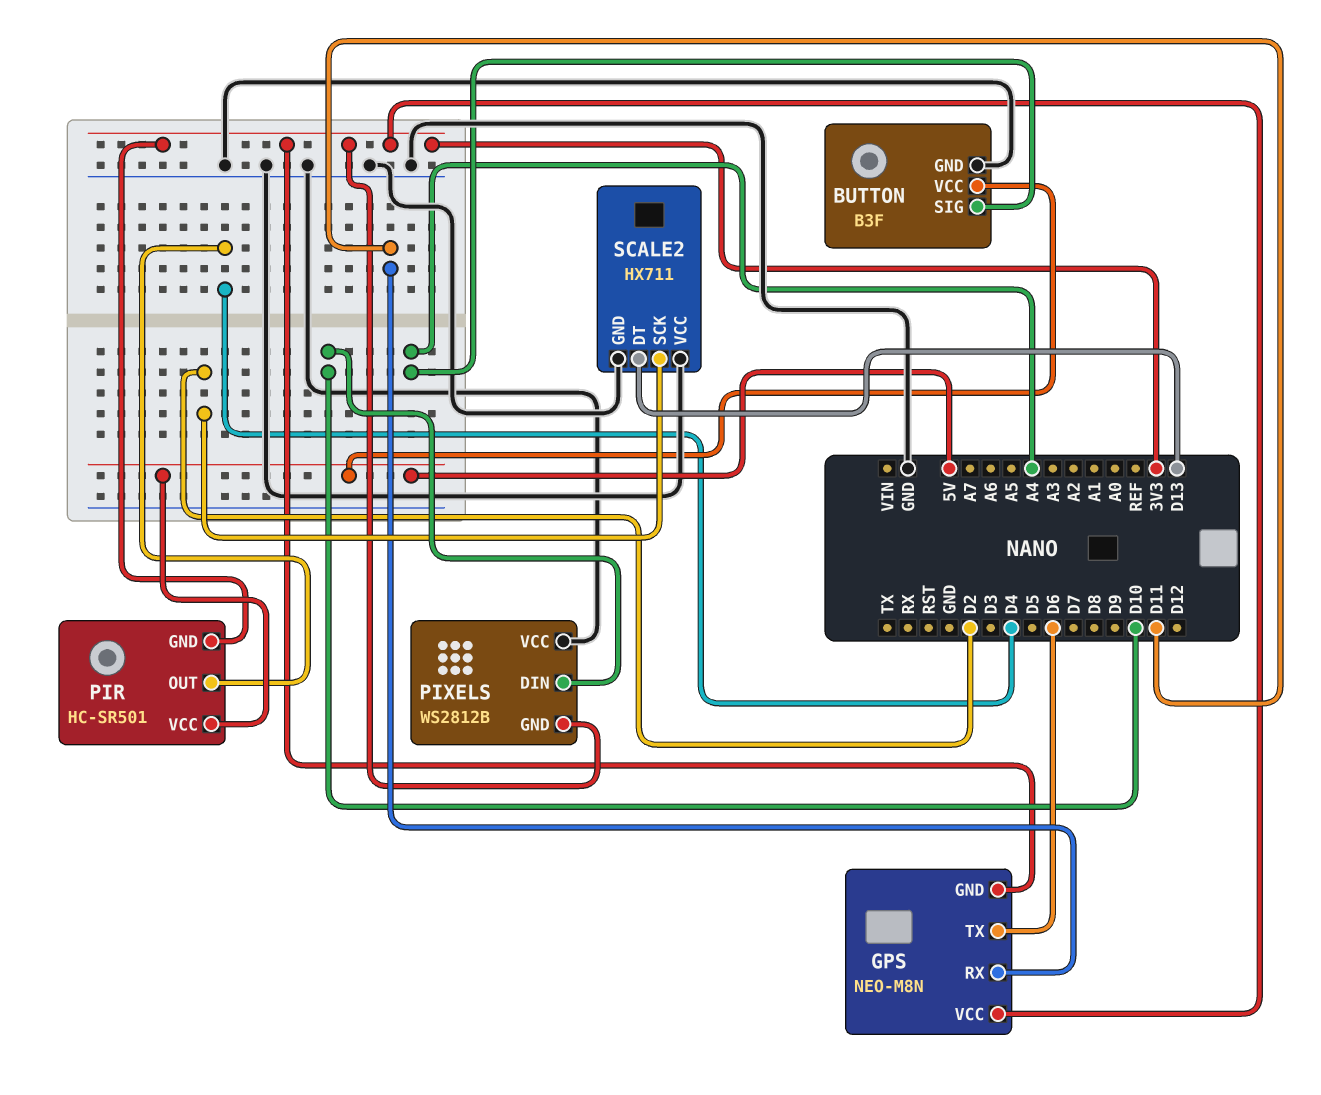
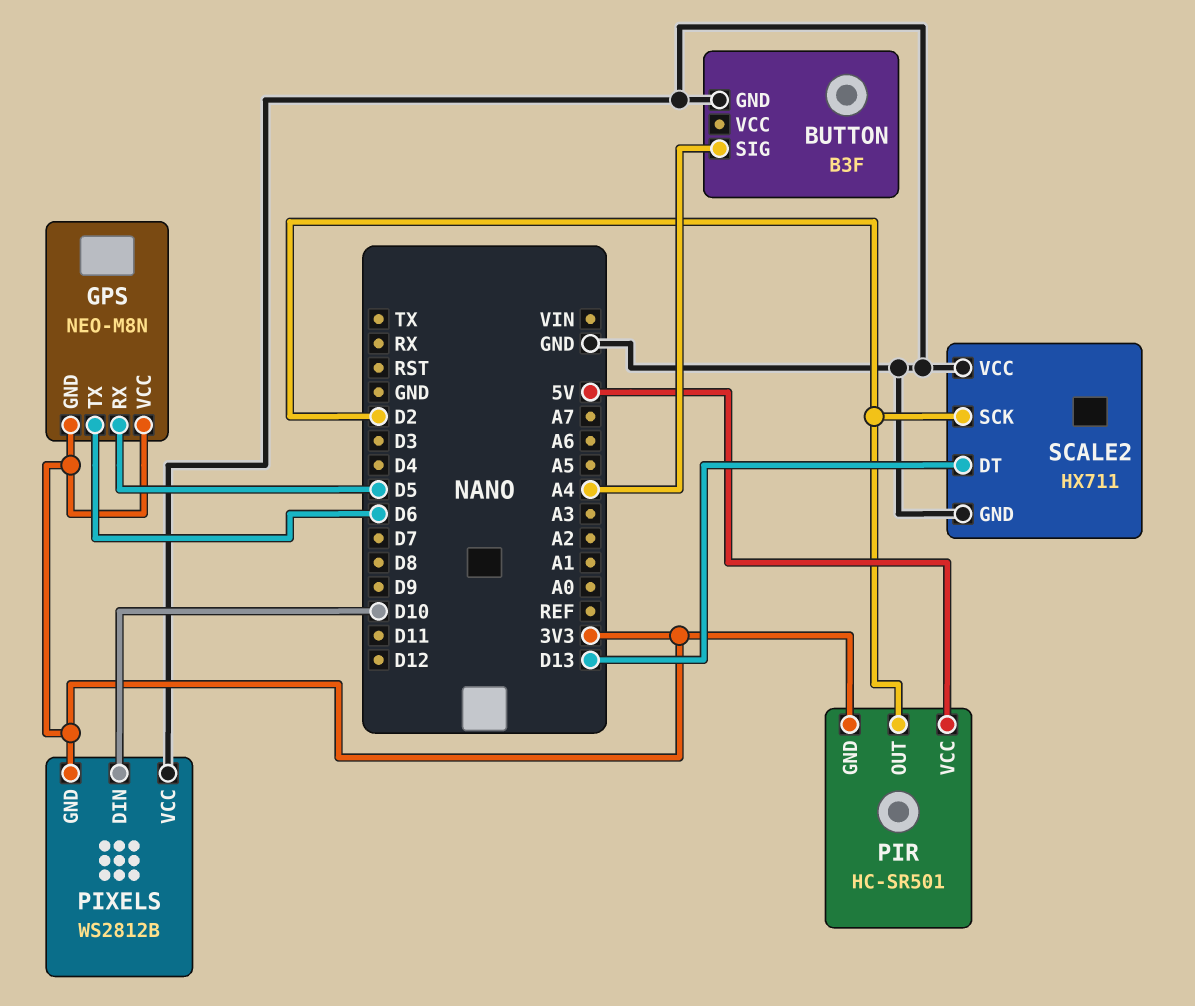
BUTTON pin VCC: 5V -> none
GPS pin RX: D11 -> D5
PIR pin OUT: D4 -> D2

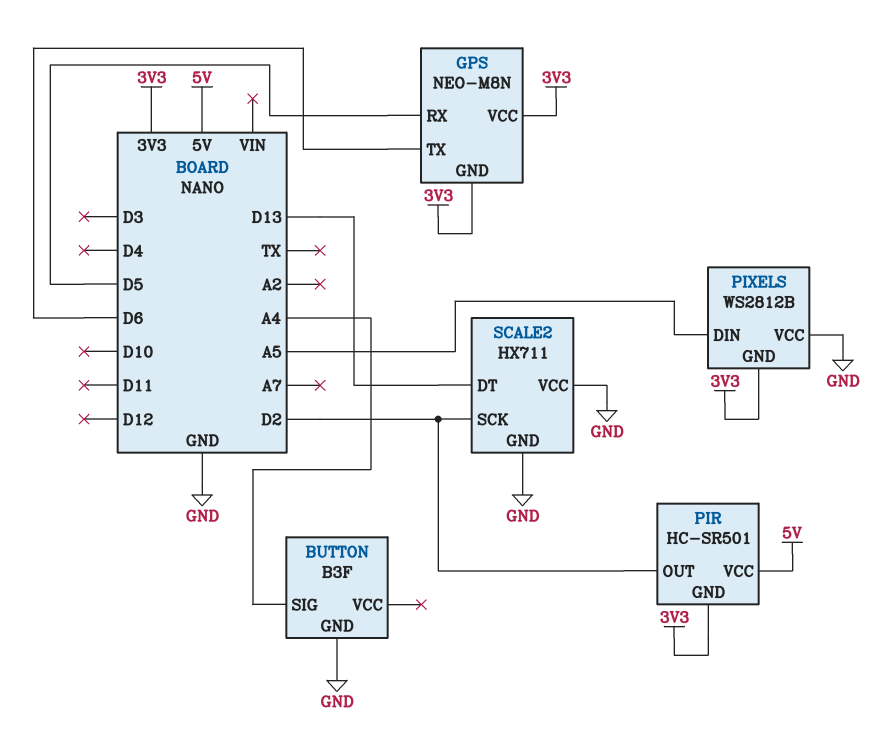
PIXELS pin DIN: D10 -> A5

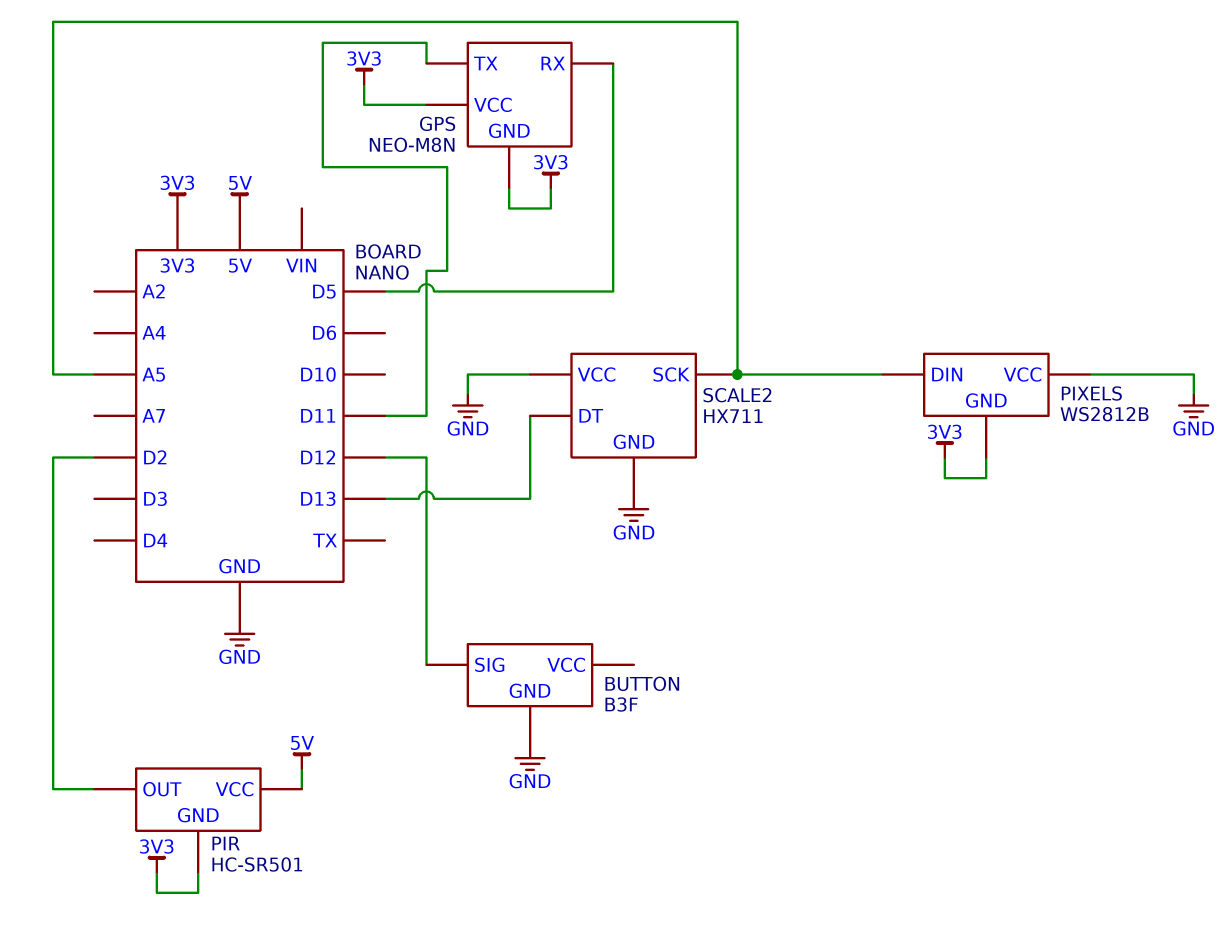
BUTTON pin SIG: A4 -> D12
GPS pin TX: D6 -> D11
SCALE2 pin SCK: D2 -> A5

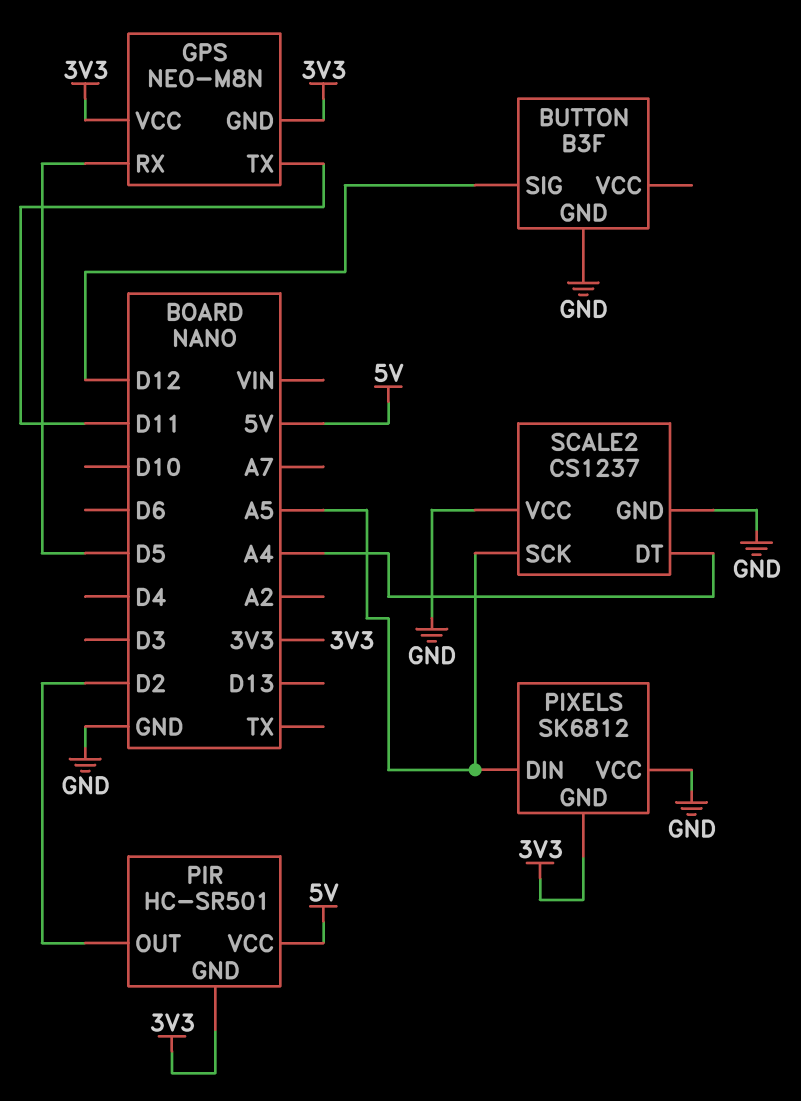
PIXELS: WS2812B -> SK6812
SCALE2: HX711 -> CS1237
SCALE2 pin DT: D13 -> A4

